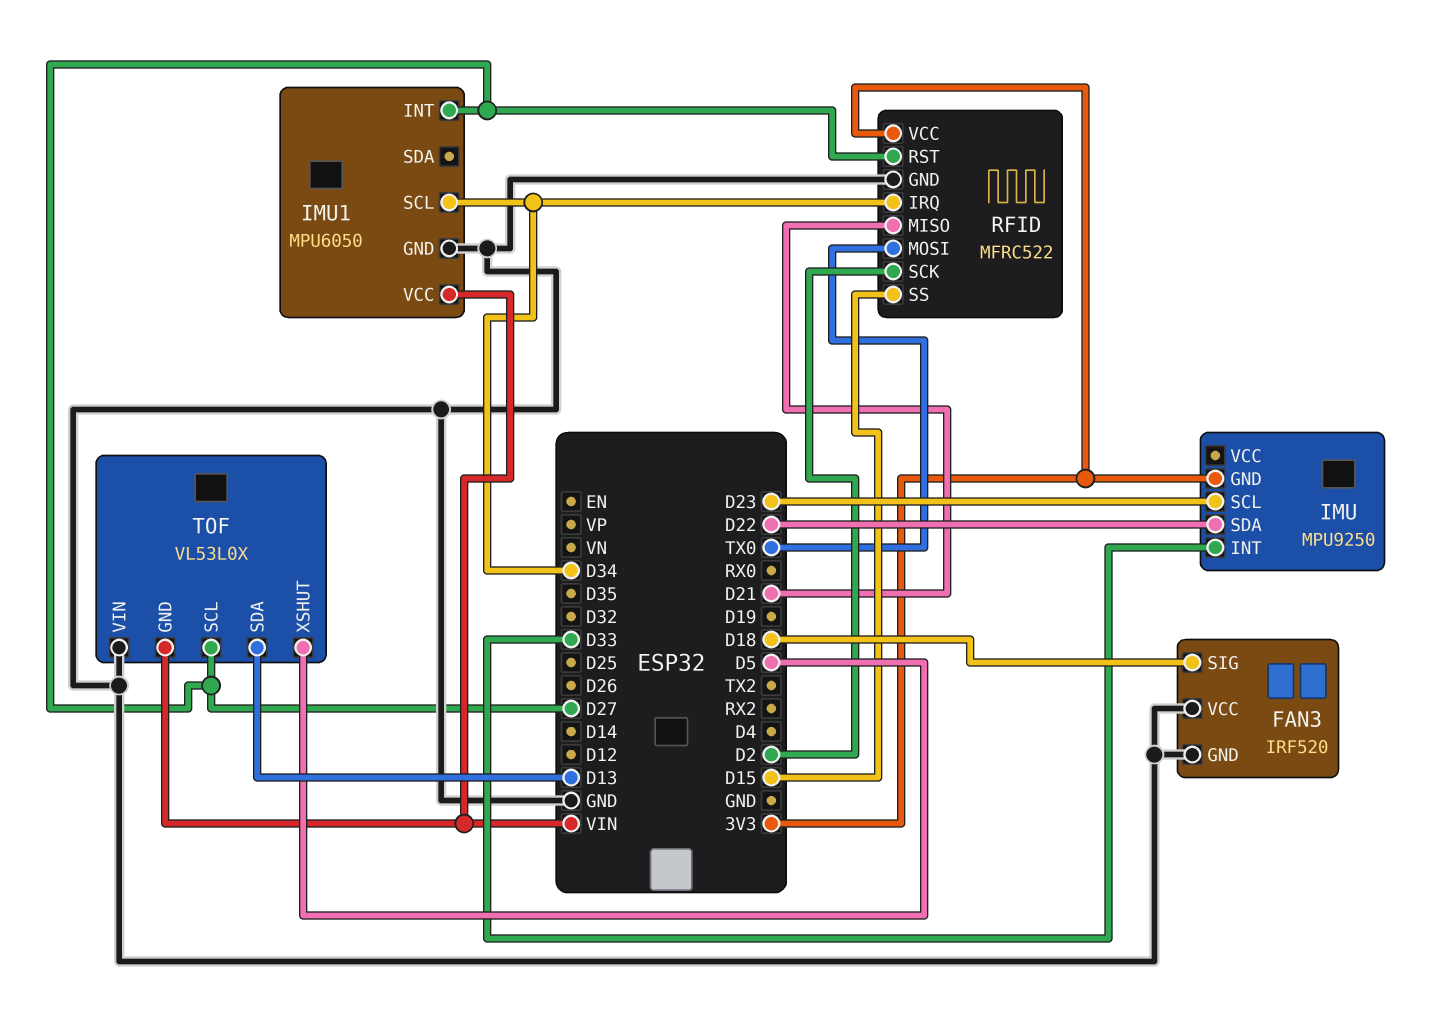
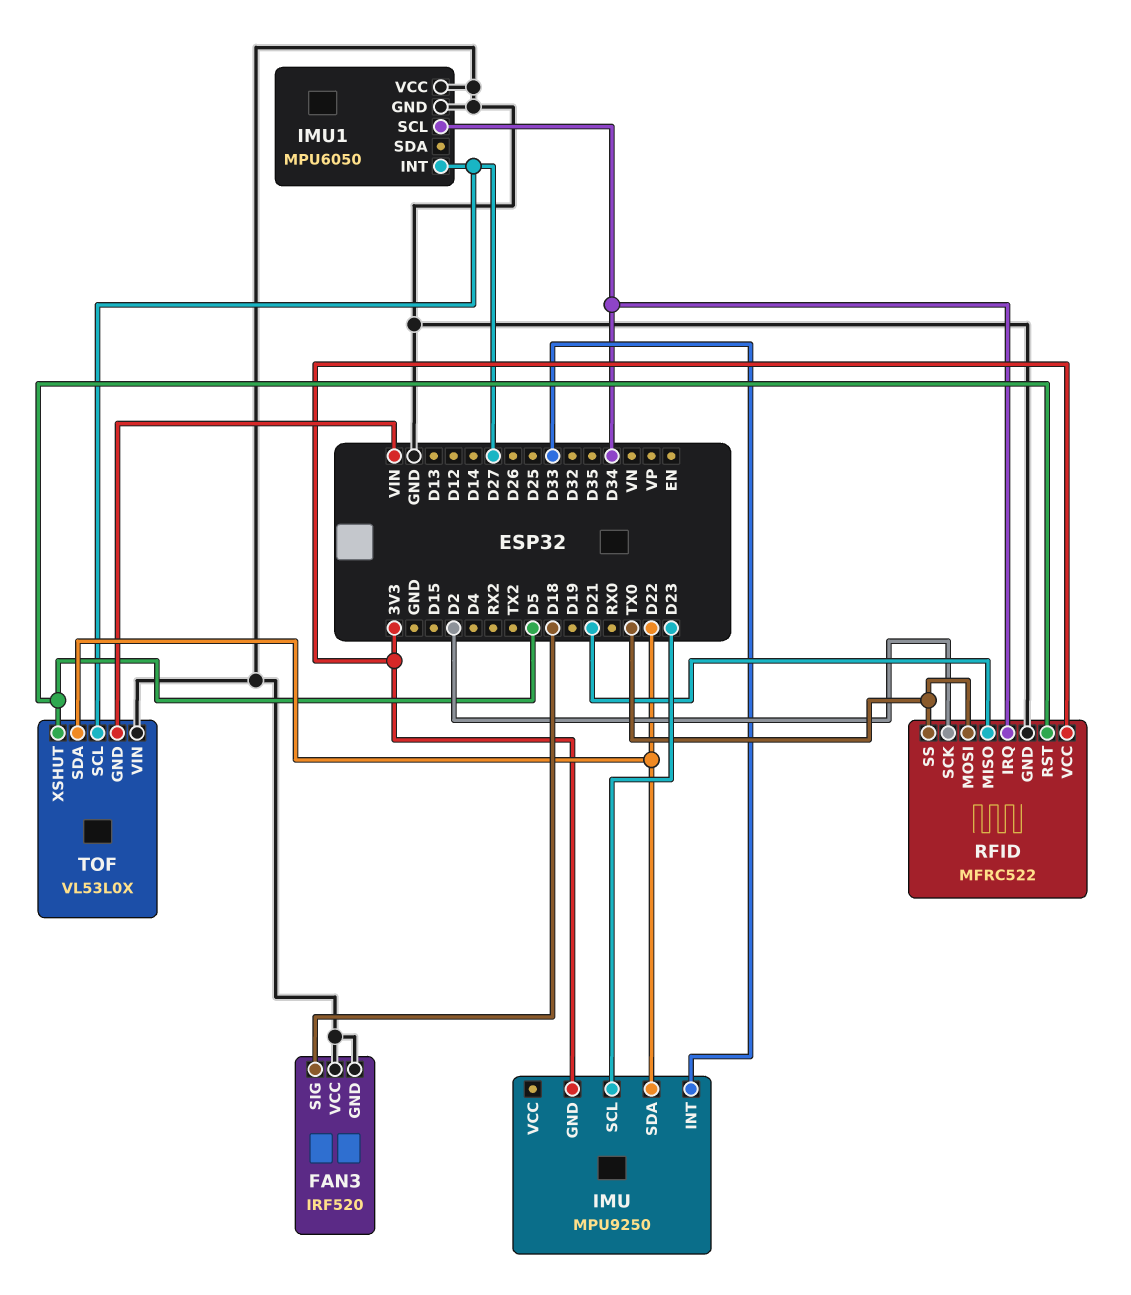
IMU1 pin VCC: VIN -> GND
RFID pin RST: D27 -> D5
RFID pin SS: D15 -> TX0
TOF pin SDA: D13 -> D22

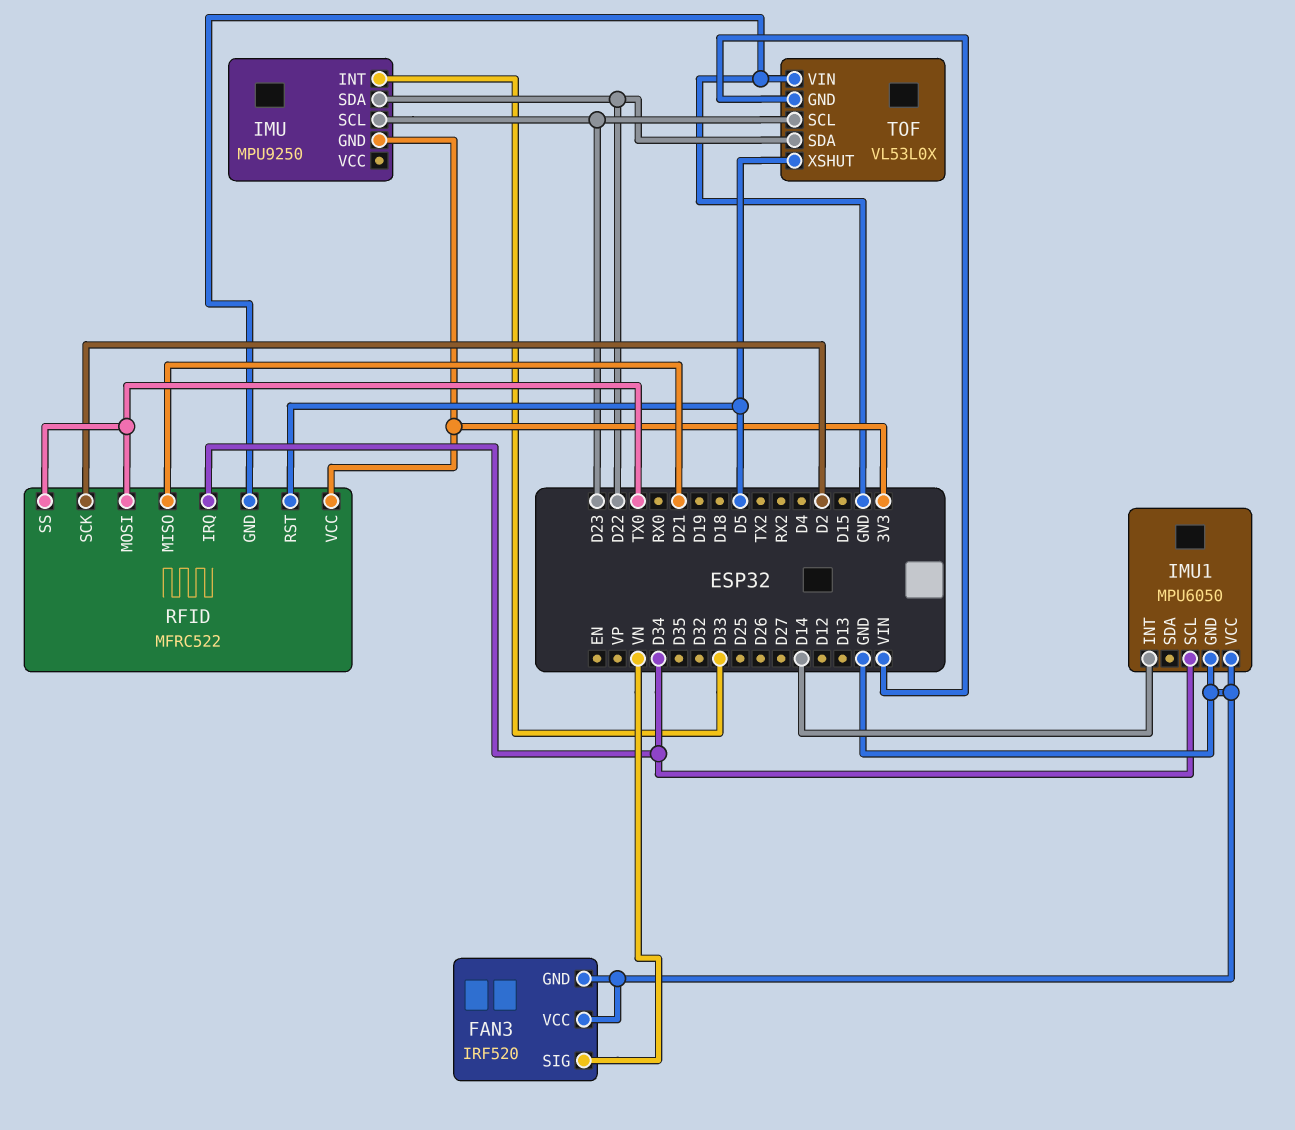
FAN3 pin SIG: D18 -> VN
IMU1 pin INT: D27 -> D14
TOF pin SCL: D27 -> D23

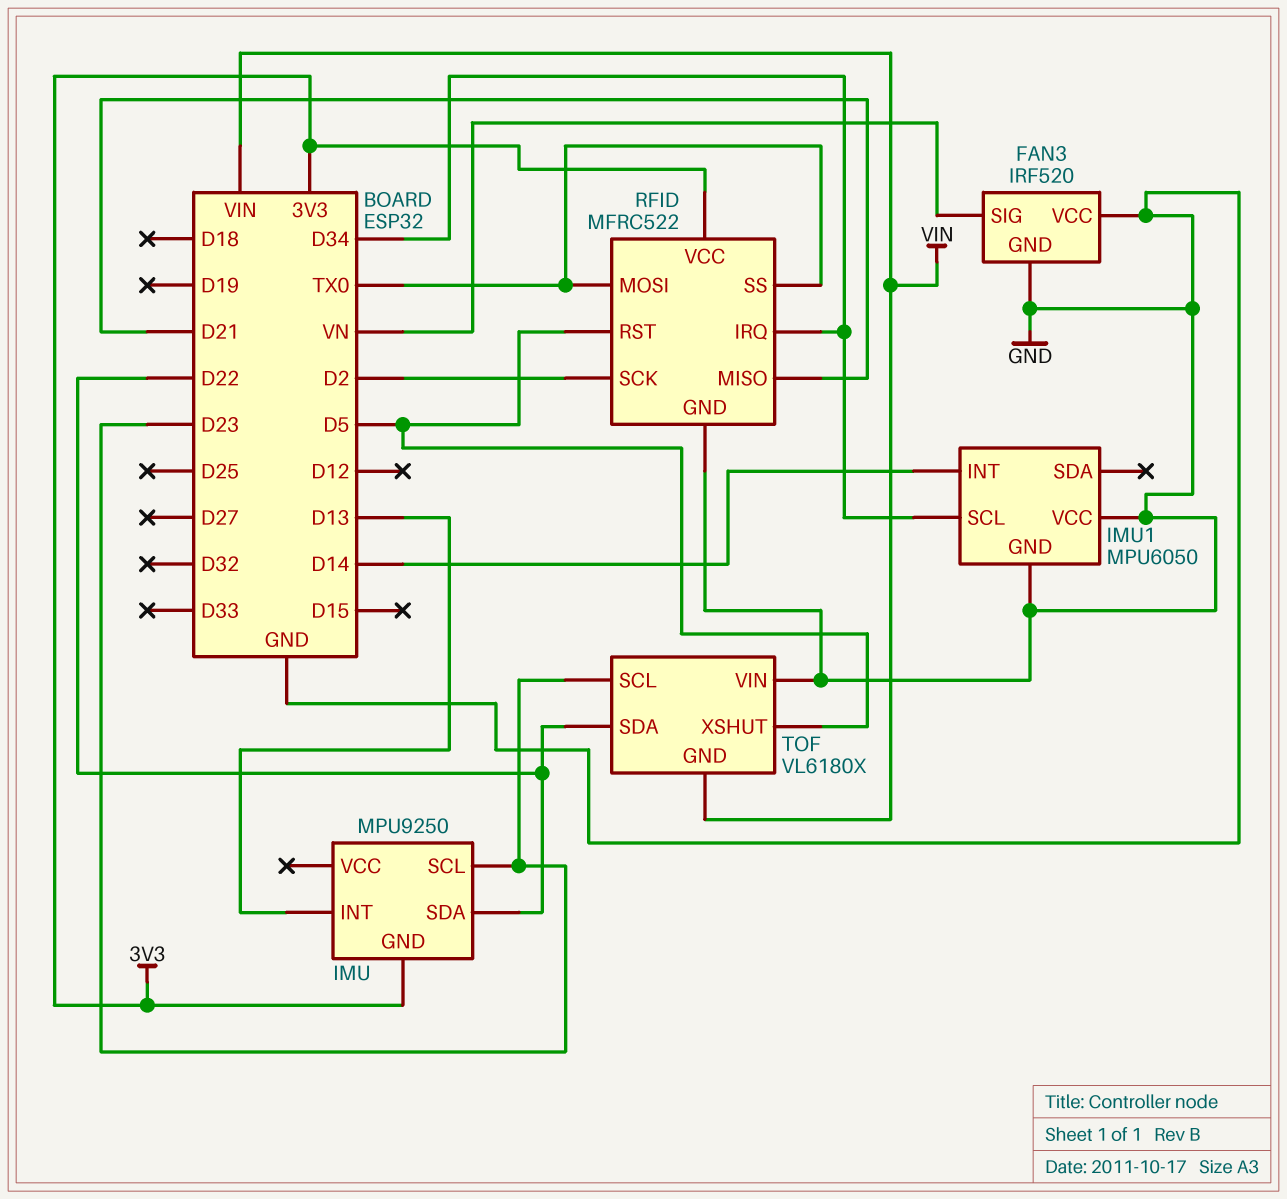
IMU pin INT: D33 -> D13
TOF: VL53L0X -> VL6180X

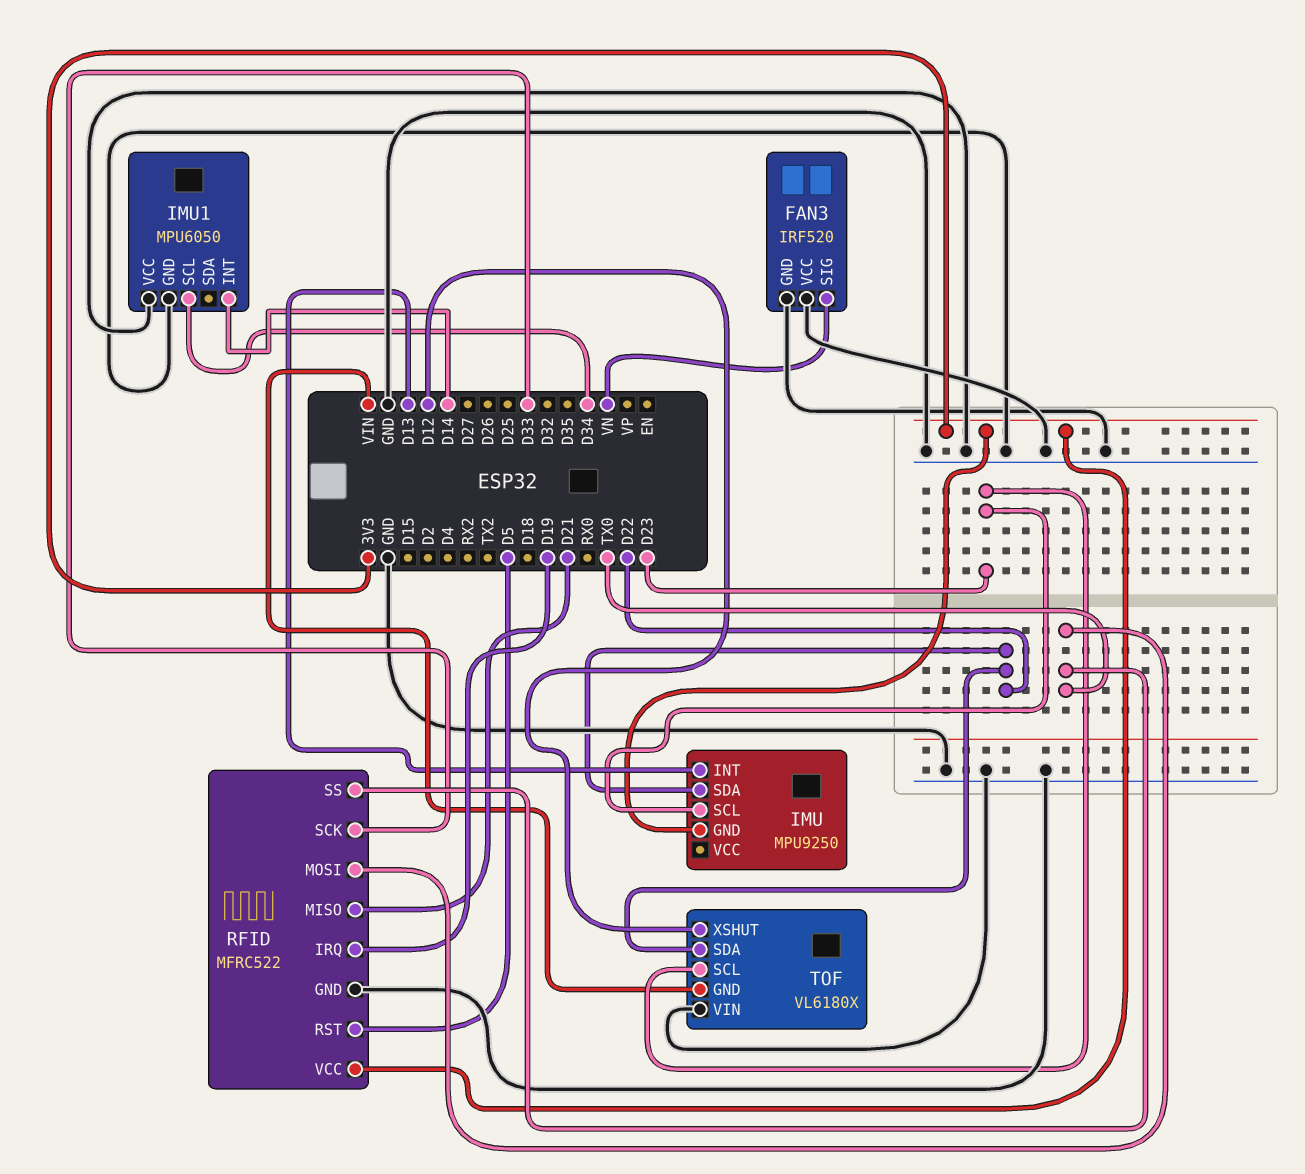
RFID pin IRQ: D34 -> D19
RFID pin SCK: D2 -> D33
TOF pin XSHUT: D5 -> D12

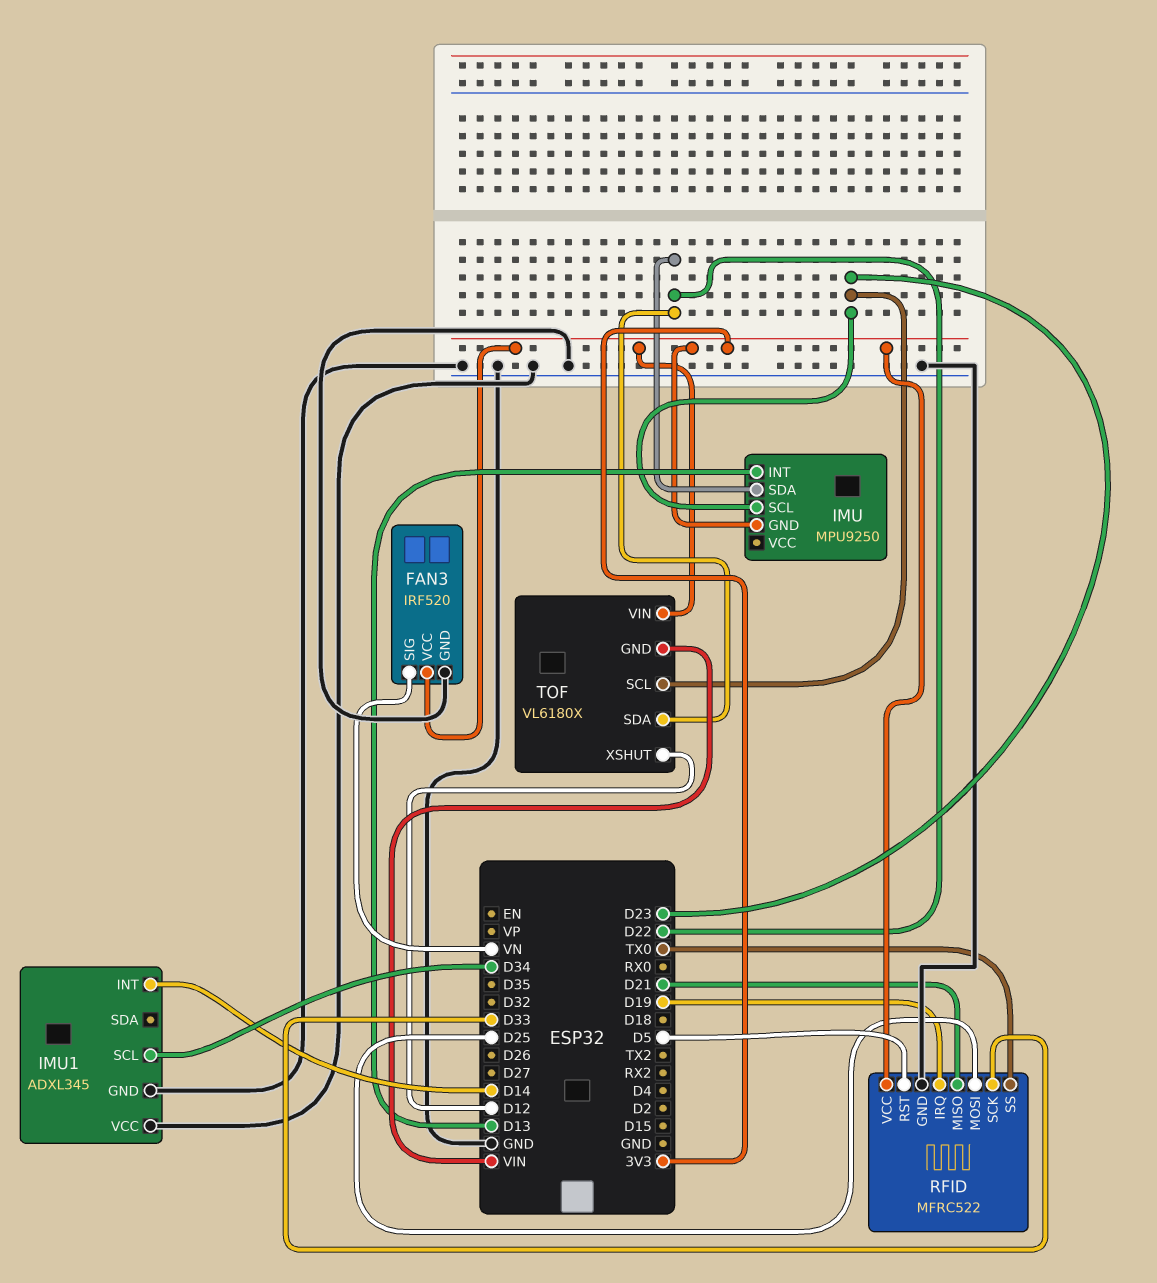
FAN3 pin VCC: GND -> 3V3
IMU1: MPU6050 -> ADXL345
RFID pin MOSI: TX0 -> D25
TOF pin VIN: GND -> 3V3

